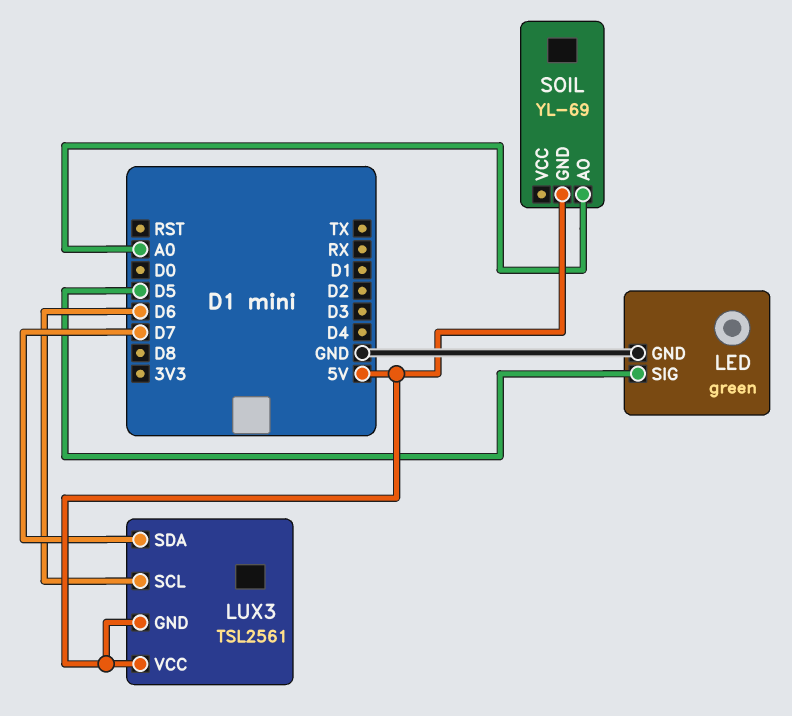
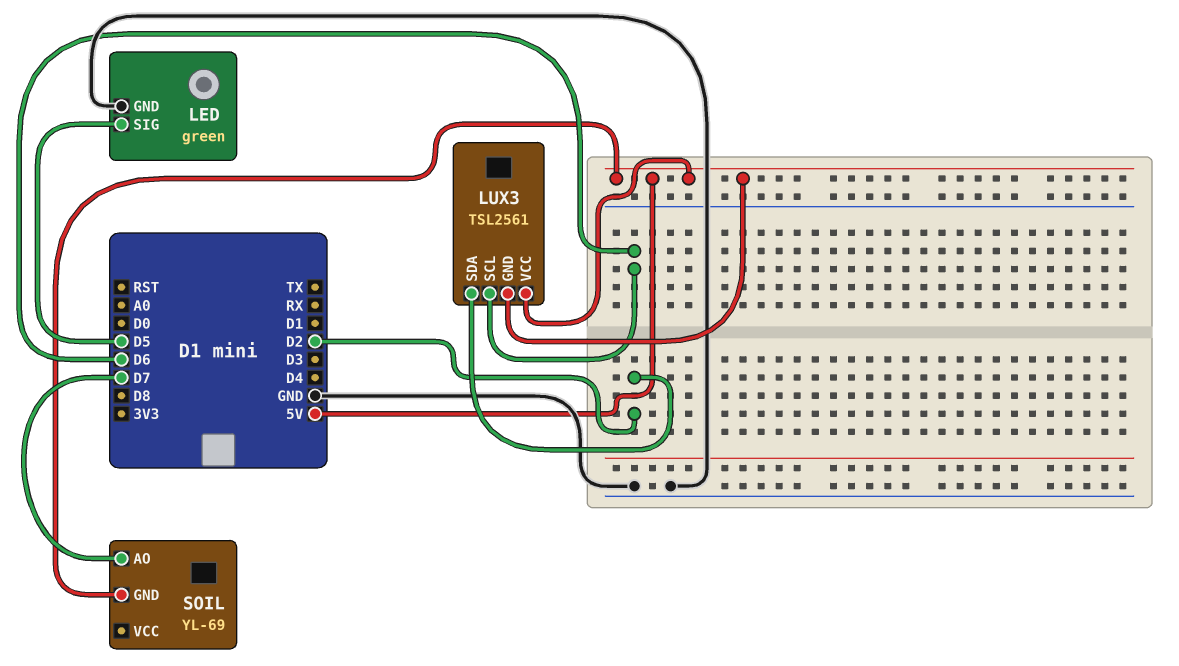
LUX3 pin SDA: D7 -> D2
SOIL pin AO: A0 -> D7

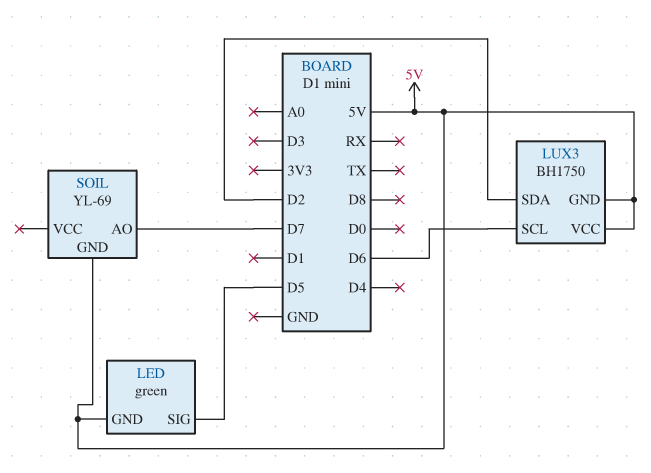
LED pin GND: GND -> 5V
LUX3: TSL2561 -> BH1750

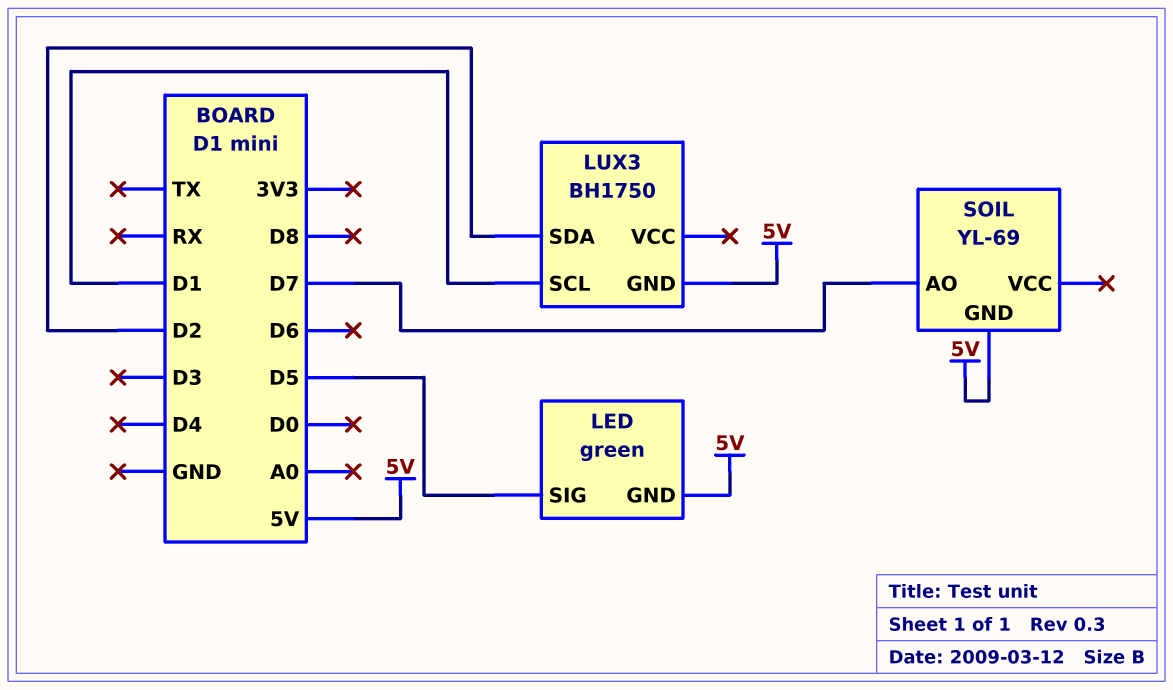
LUX3 pin SCL: D6 -> D1
LUX3 pin VCC: 5V -> none

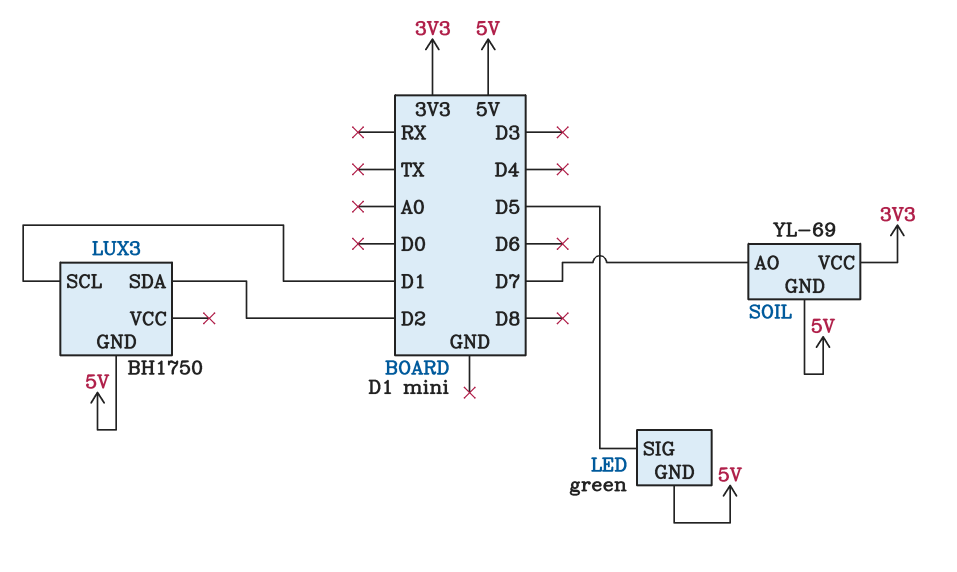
SOIL pin VCC: none -> 3V3

